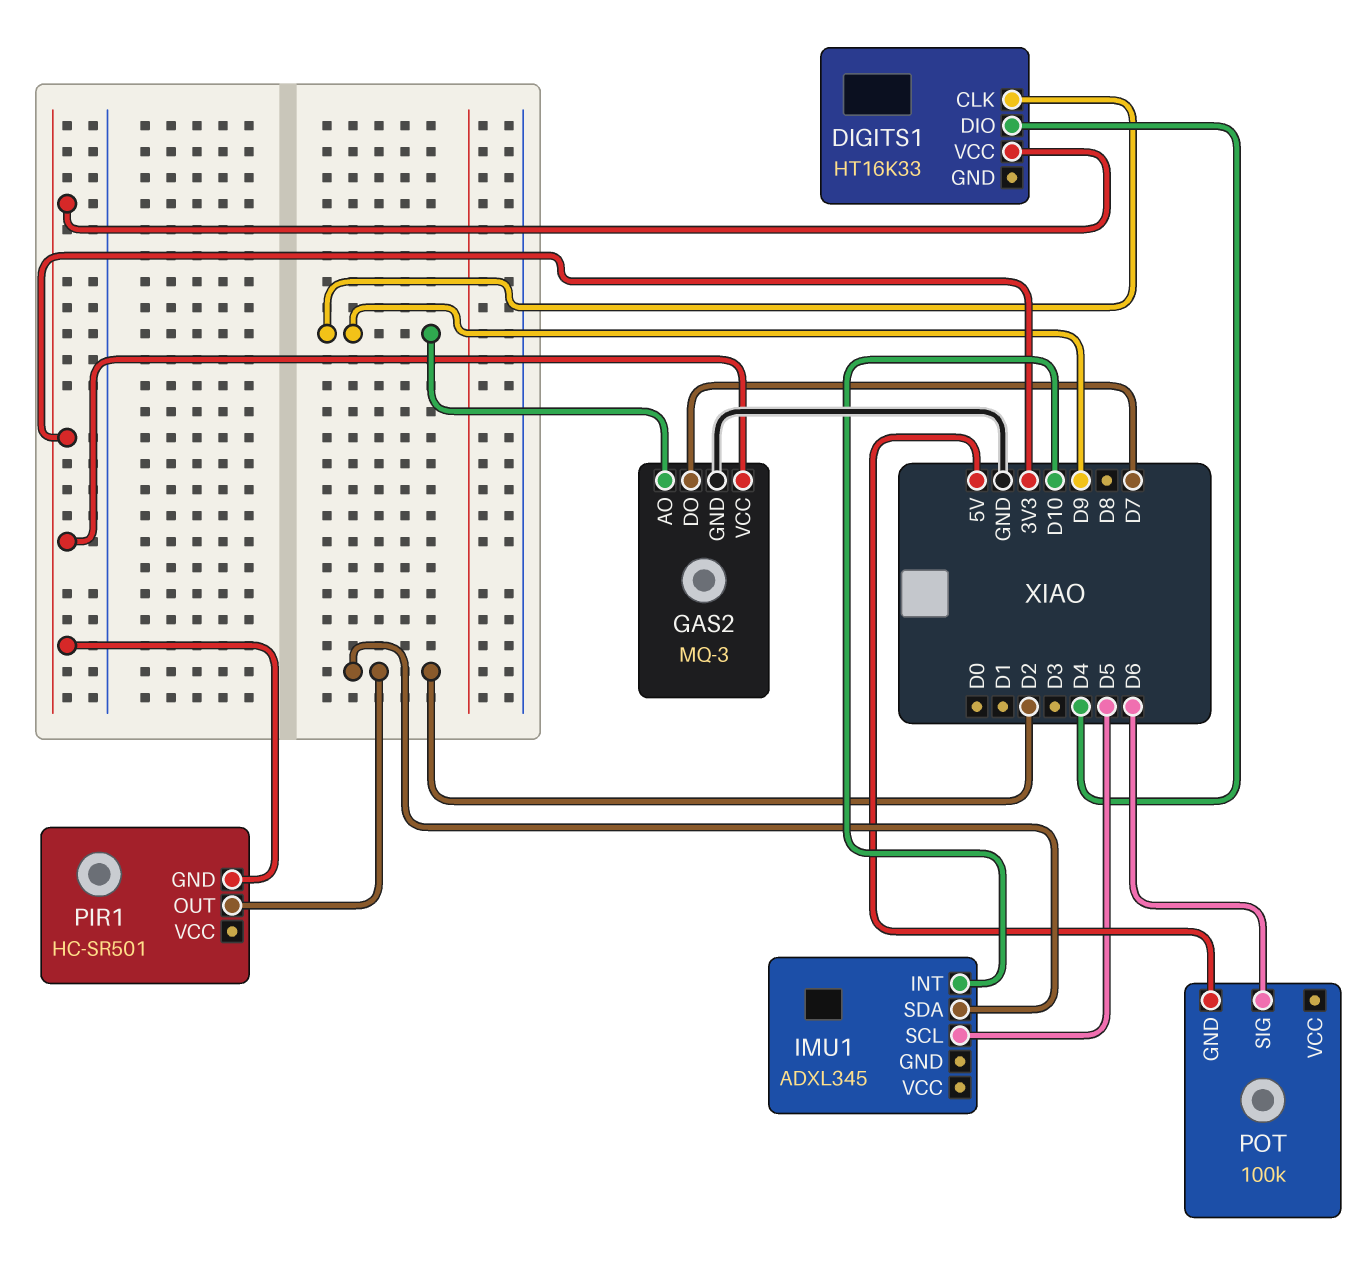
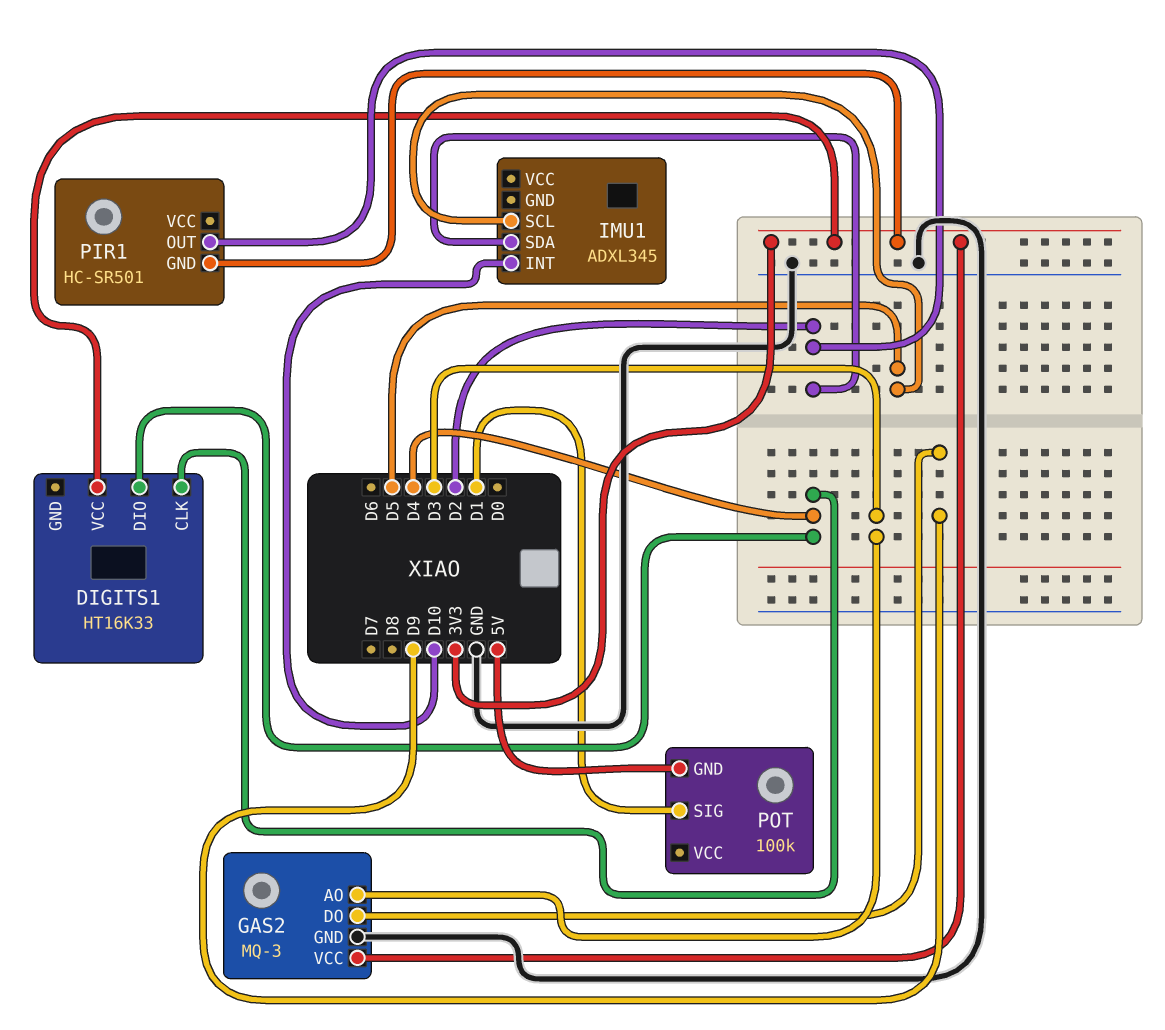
DIGITS1 pin CLK: D9 -> D4
GAS2 pin AO: D9 -> D3
GAS2 pin DO: D7 -> D9
POT pin SIG: D6 -> D1

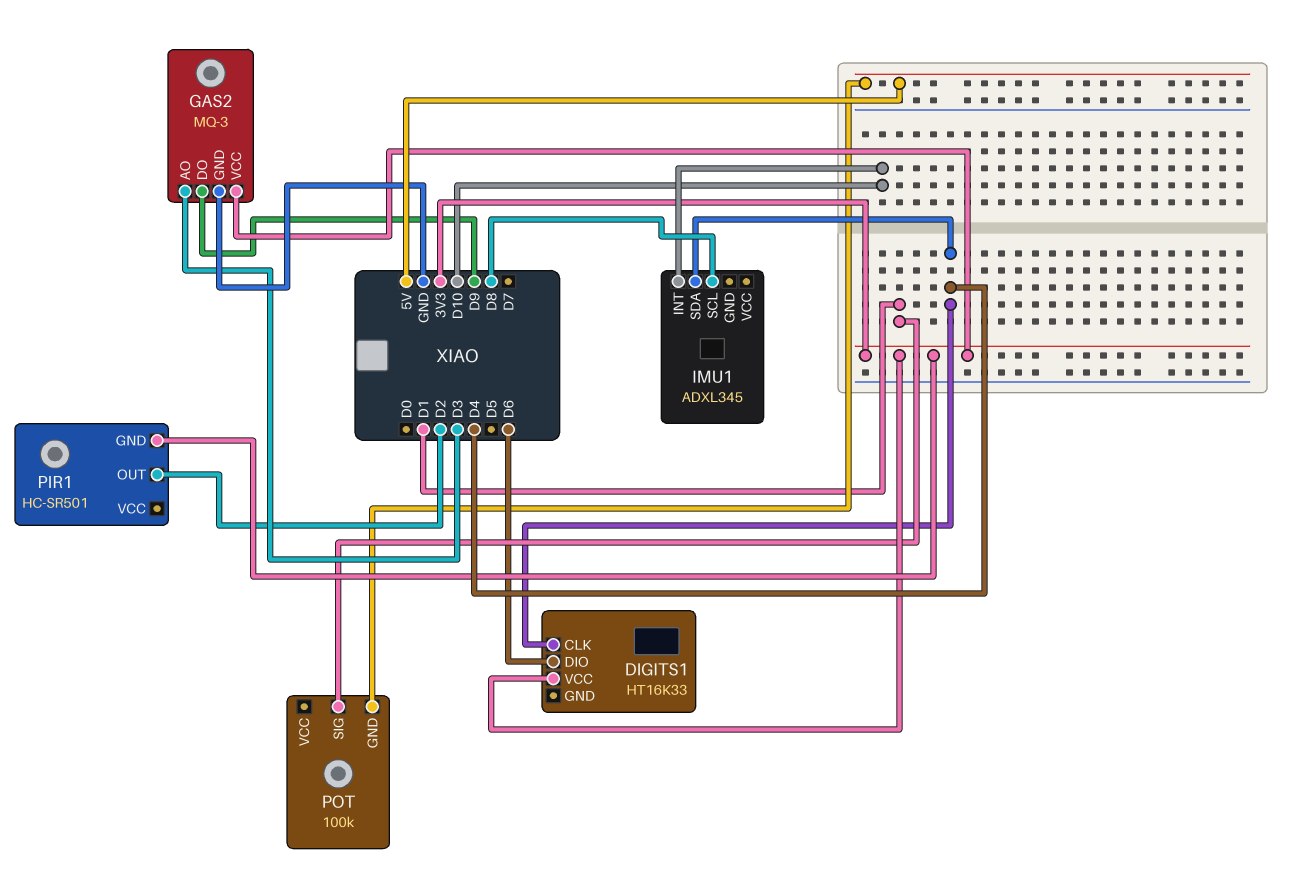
DIGITS1 pin DIO: D4 -> D6
IMU1 pin SCL: D5 -> D8
IMU1 pin SDA: D2 -> D4

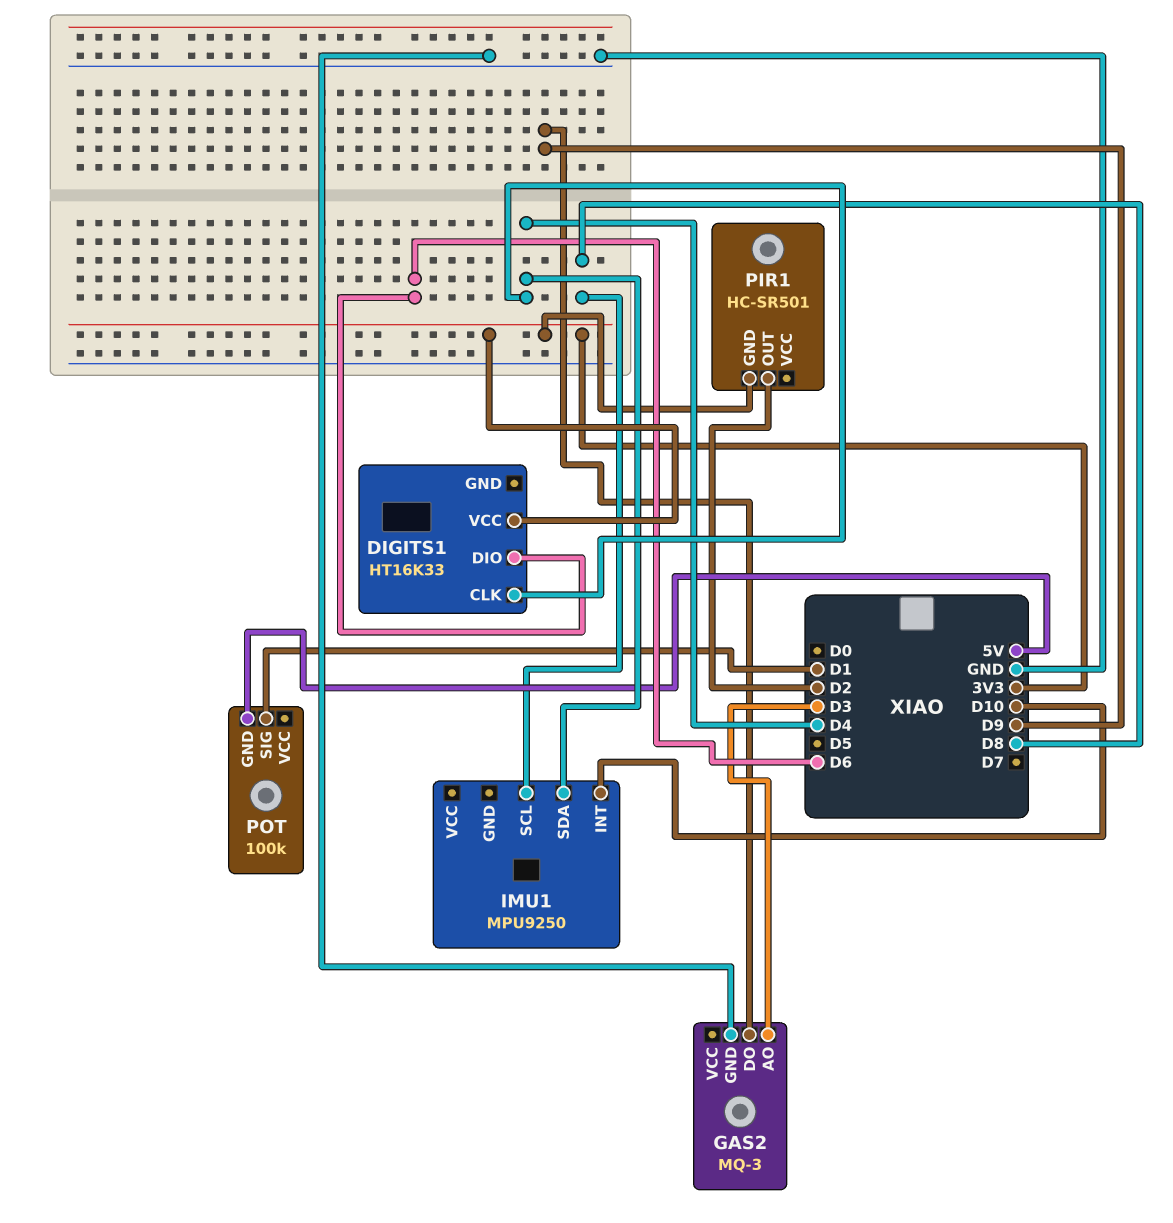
GAS2 pin VCC: 3V3 -> none
IMU1: ADXL345 -> MPU9250

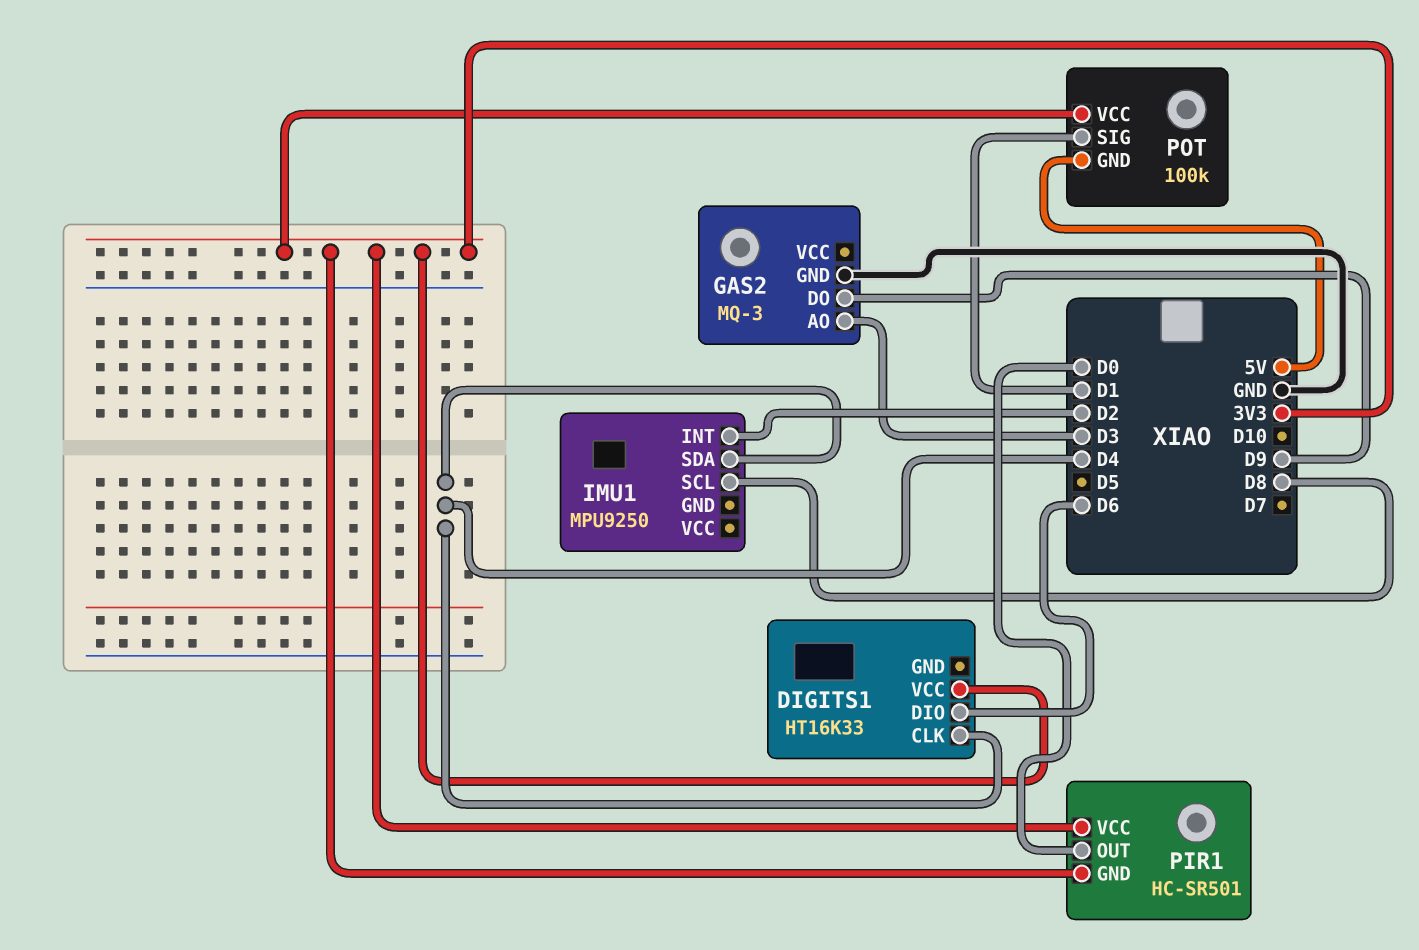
IMU1 pin INT: D10 -> D2
PIR1 pin OUT: D2 -> D0
PIR1 pin VCC: none -> 3V3
POT pin VCC: none -> 3V3

